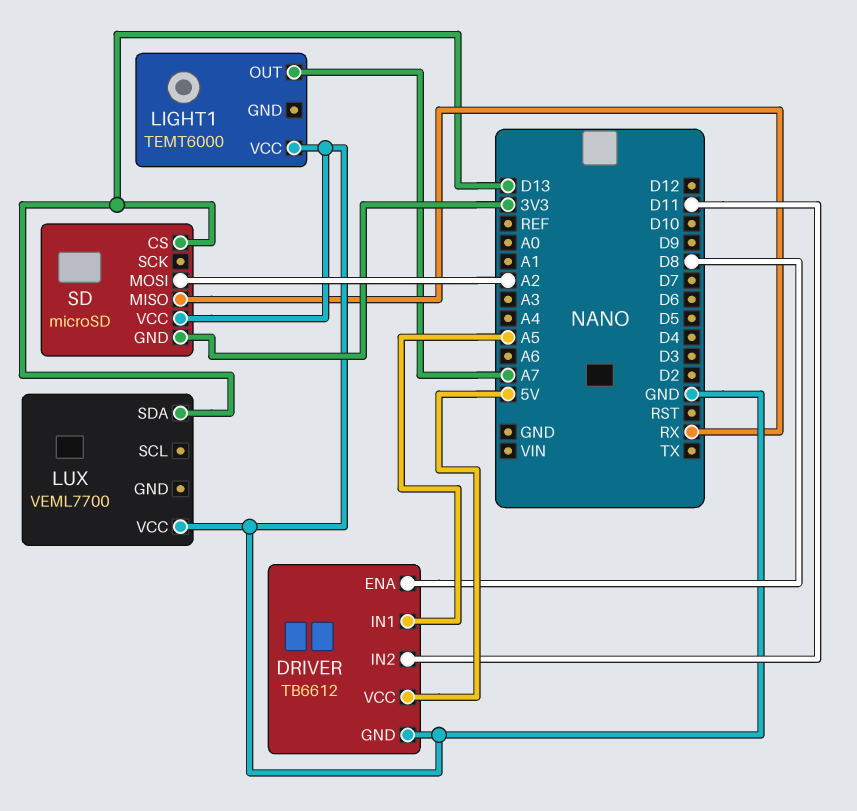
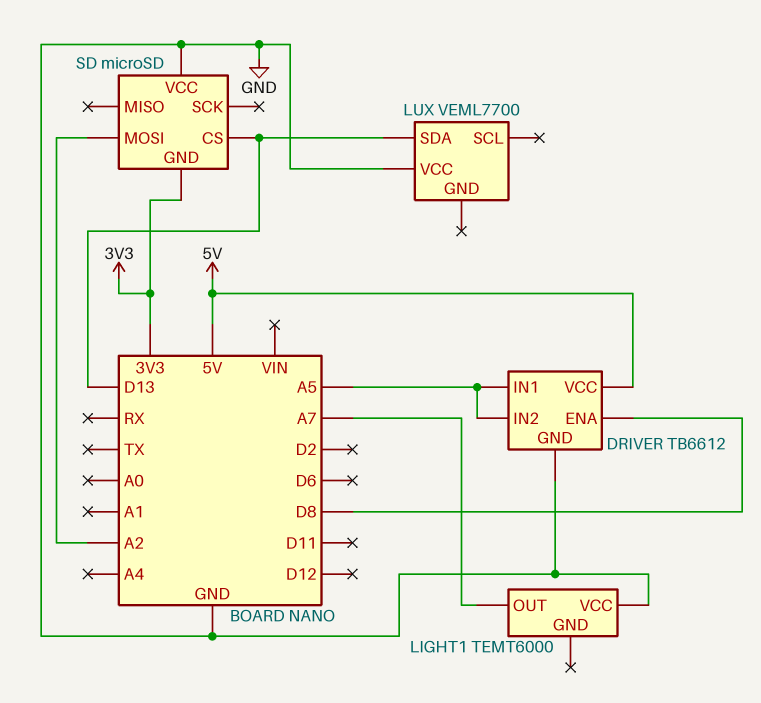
DRIVER pin IN2: D11 -> A5
SD pin MISO: RX -> none

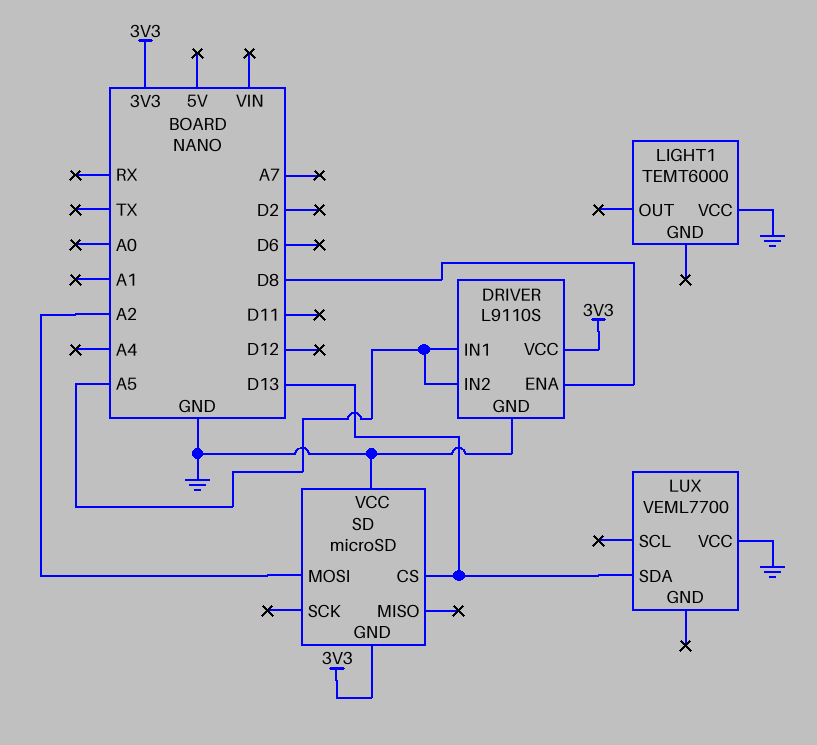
DRIVER: TB6612 -> L9110S
DRIVER pin VCC: 5V -> 3V3
LIGHT1 pin OUT: A7 -> none

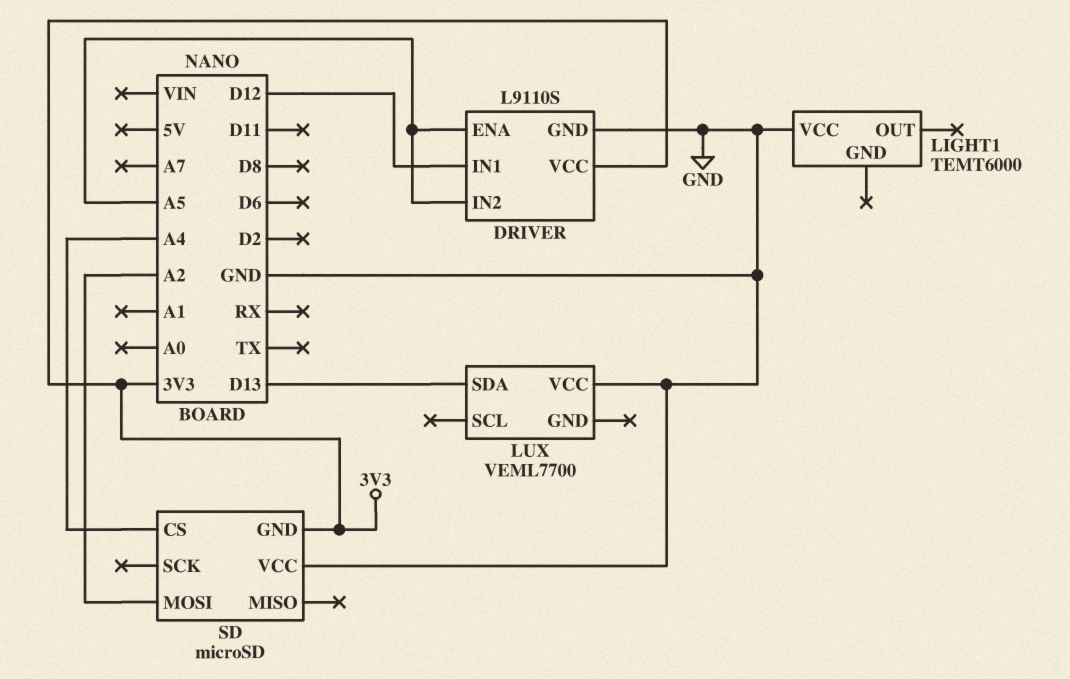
DRIVER pin ENA: D8 -> A5
DRIVER pin IN1: A5 -> D12
SD pin CS: D13 -> A4

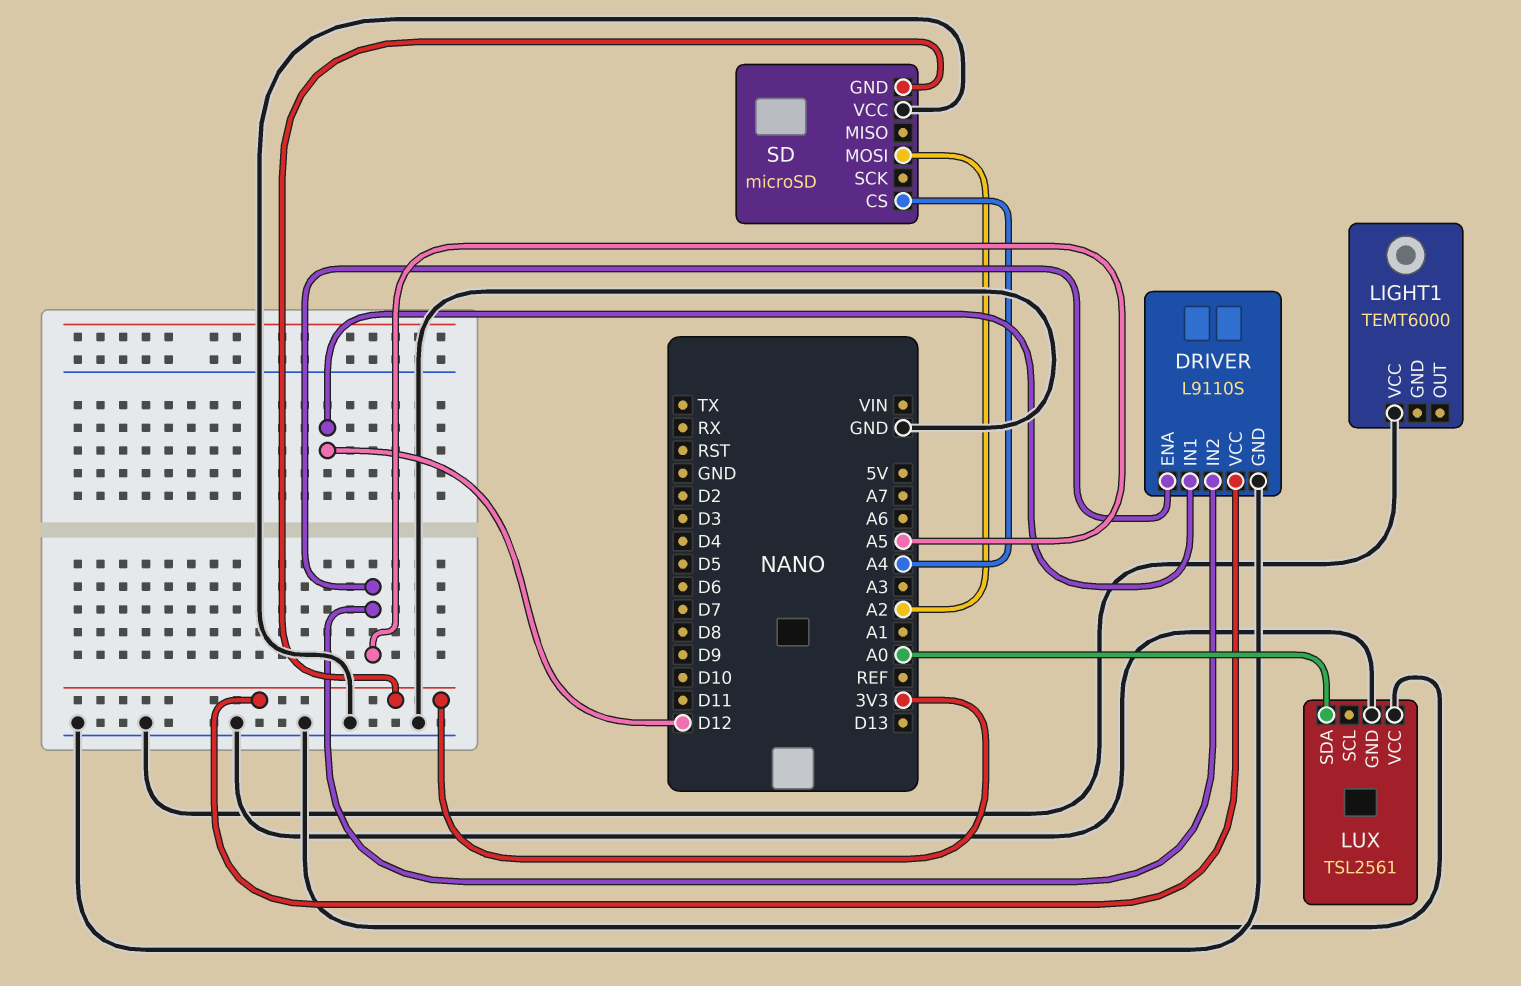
LUX: VEML7700 -> TSL2561
LUX pin GND: none -> GND
LUX pin SDA: D13 -> A0

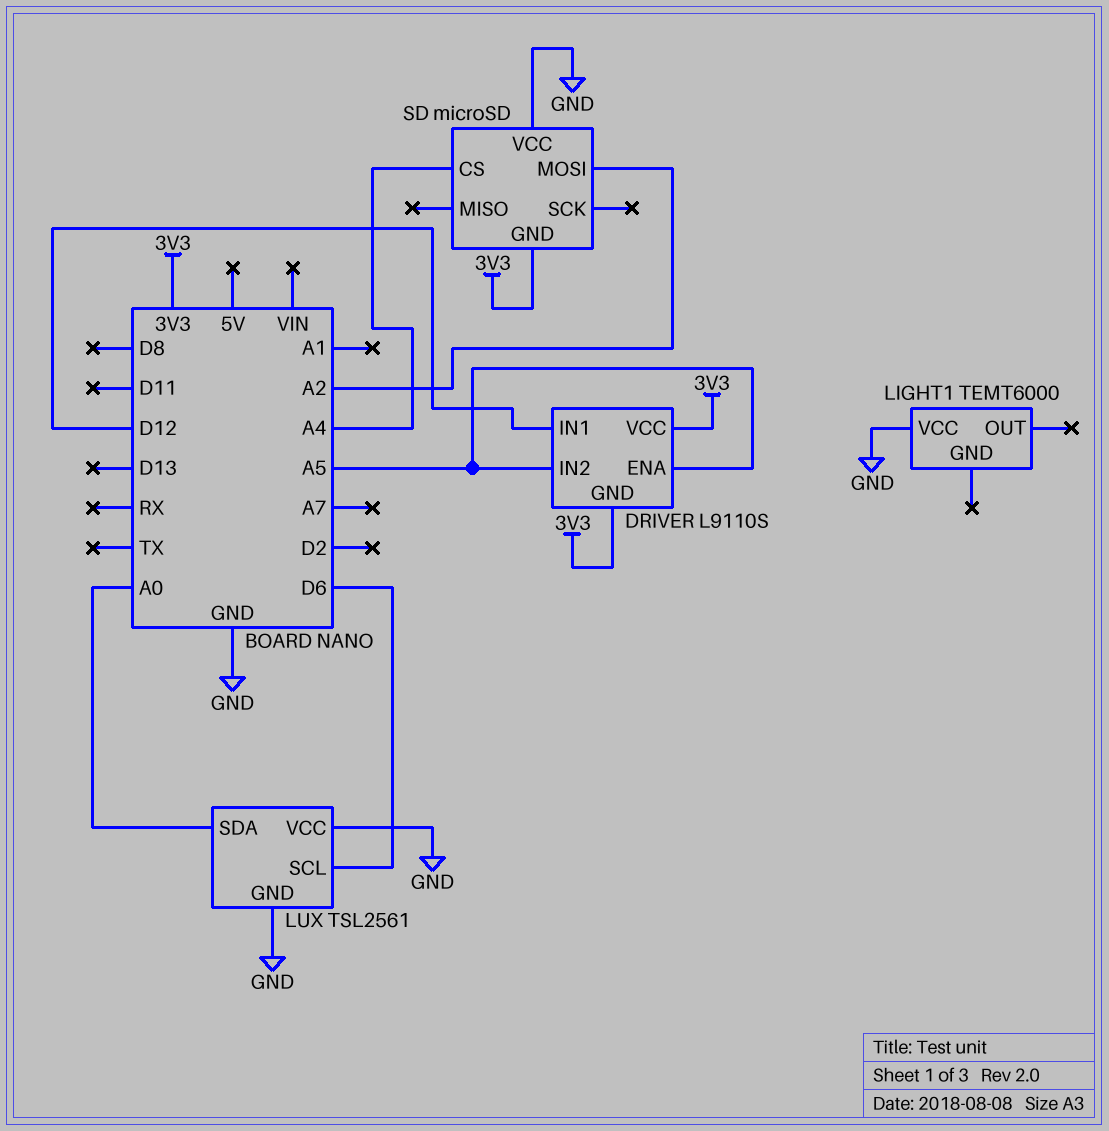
DRIVER pin GND: GND -> 3V3
LUX pin SCL: none -> D6

